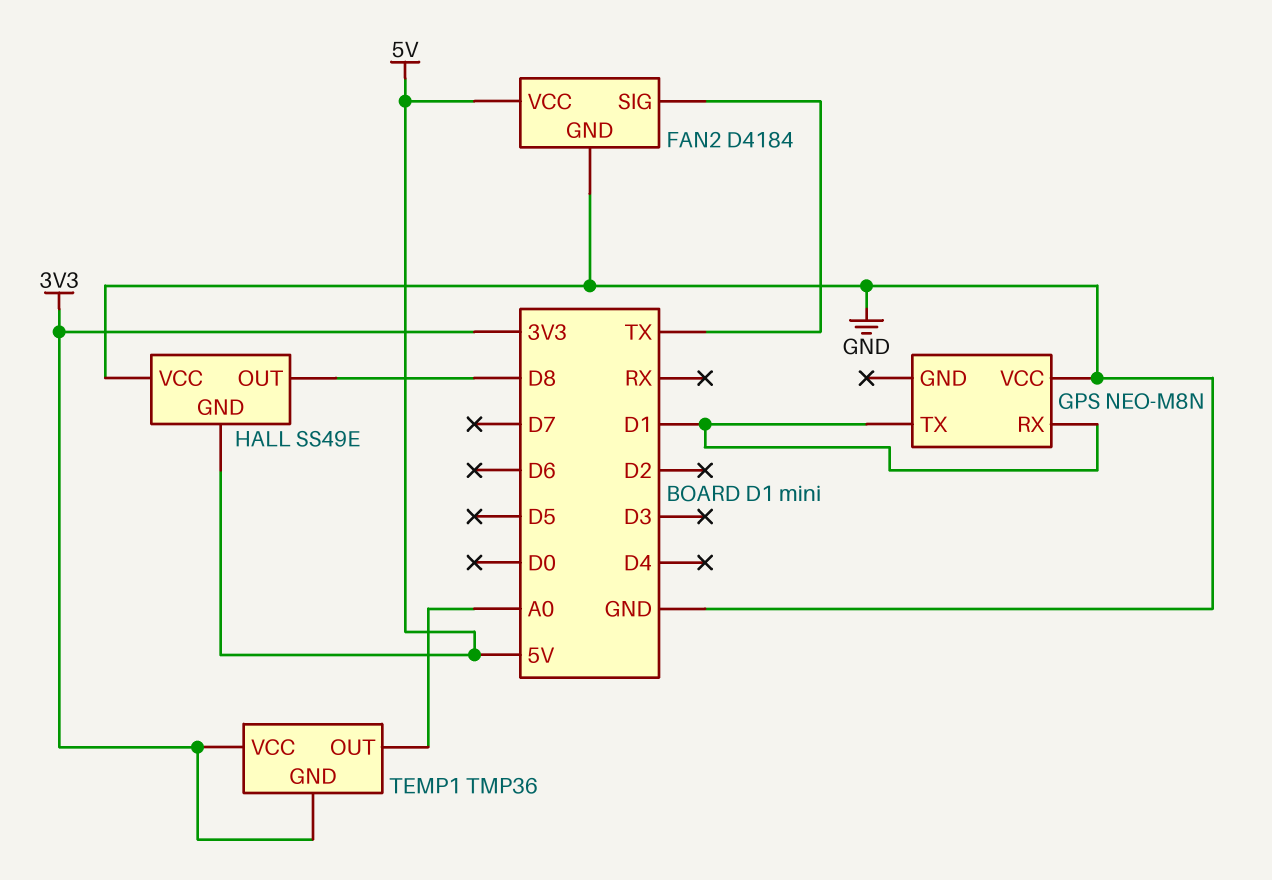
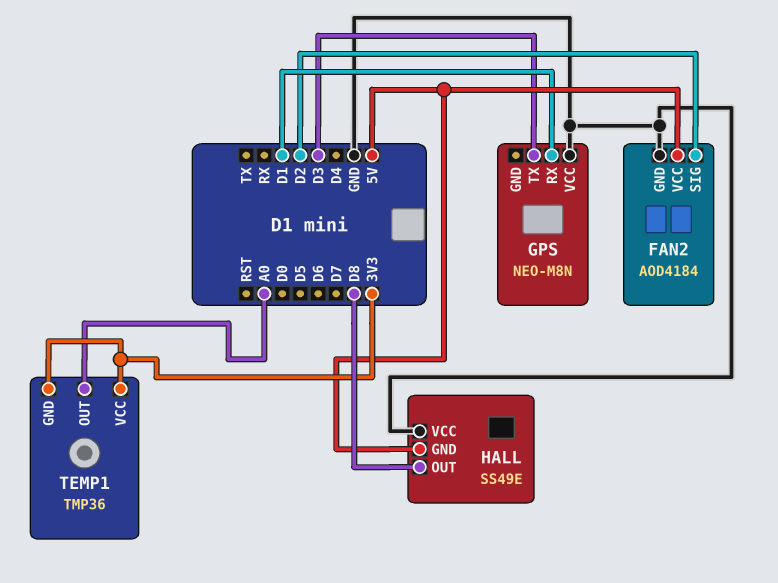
FAN2: D4184 -> AOD4184
FAN2 pin SIG: TX -> D2
GPS pin TX: D1 -> D3

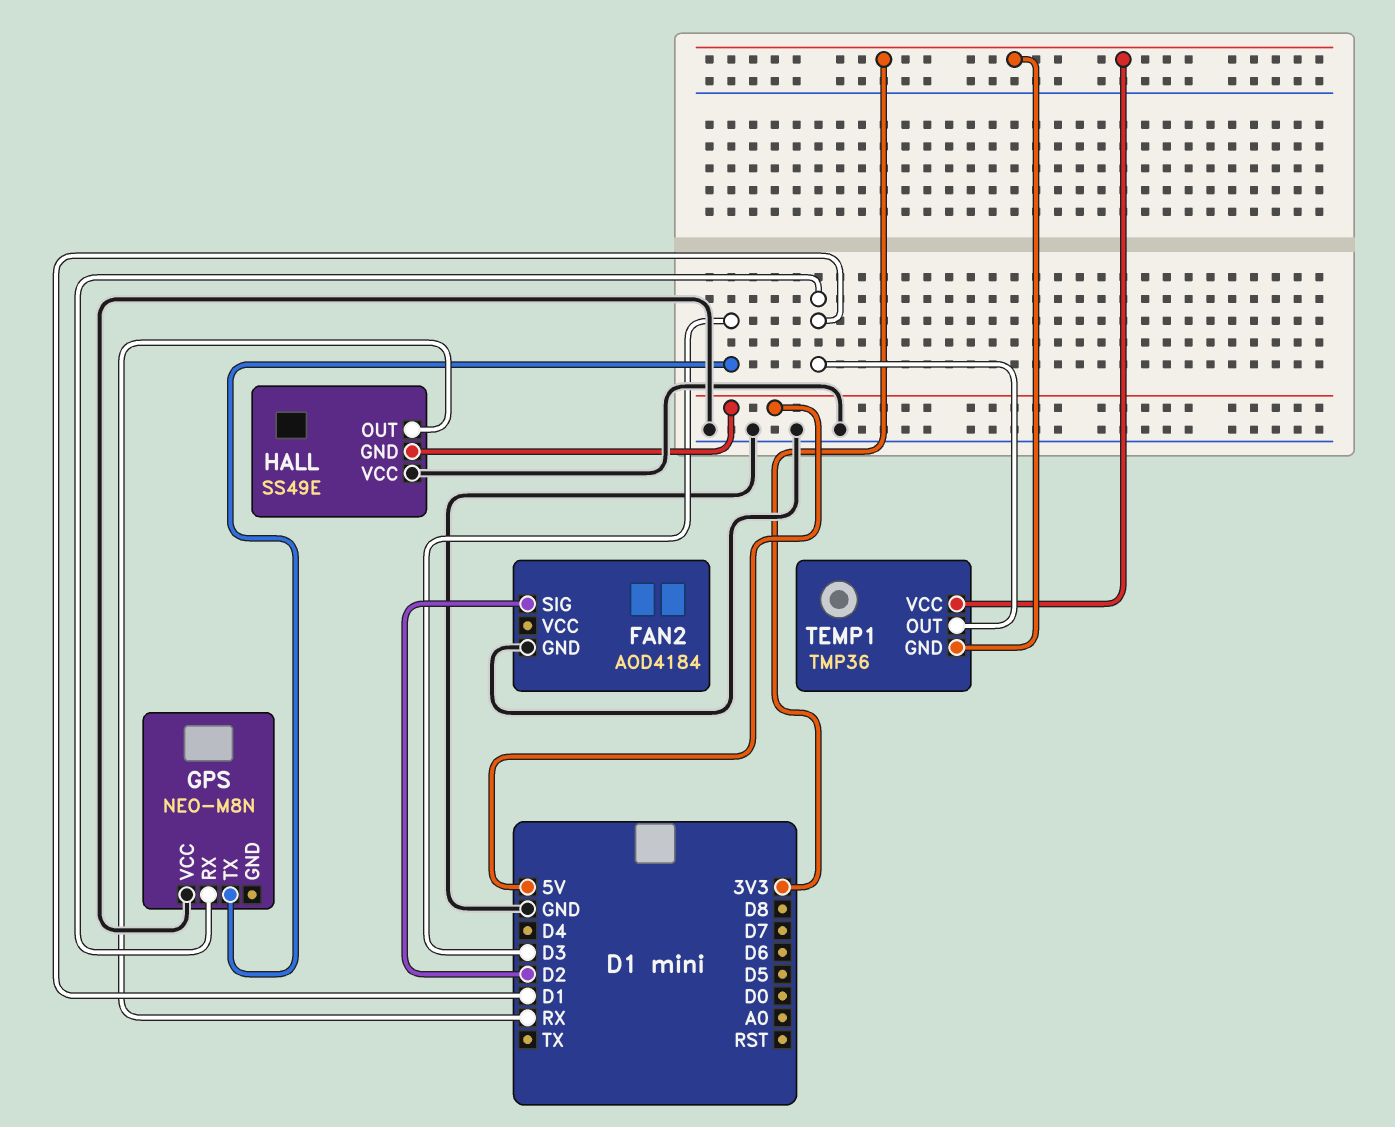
FAN2 pin VCC: 5V -> none
HALL pin OUT: D8 -> RX
TEMP1 pin OUT: A0 -> D1

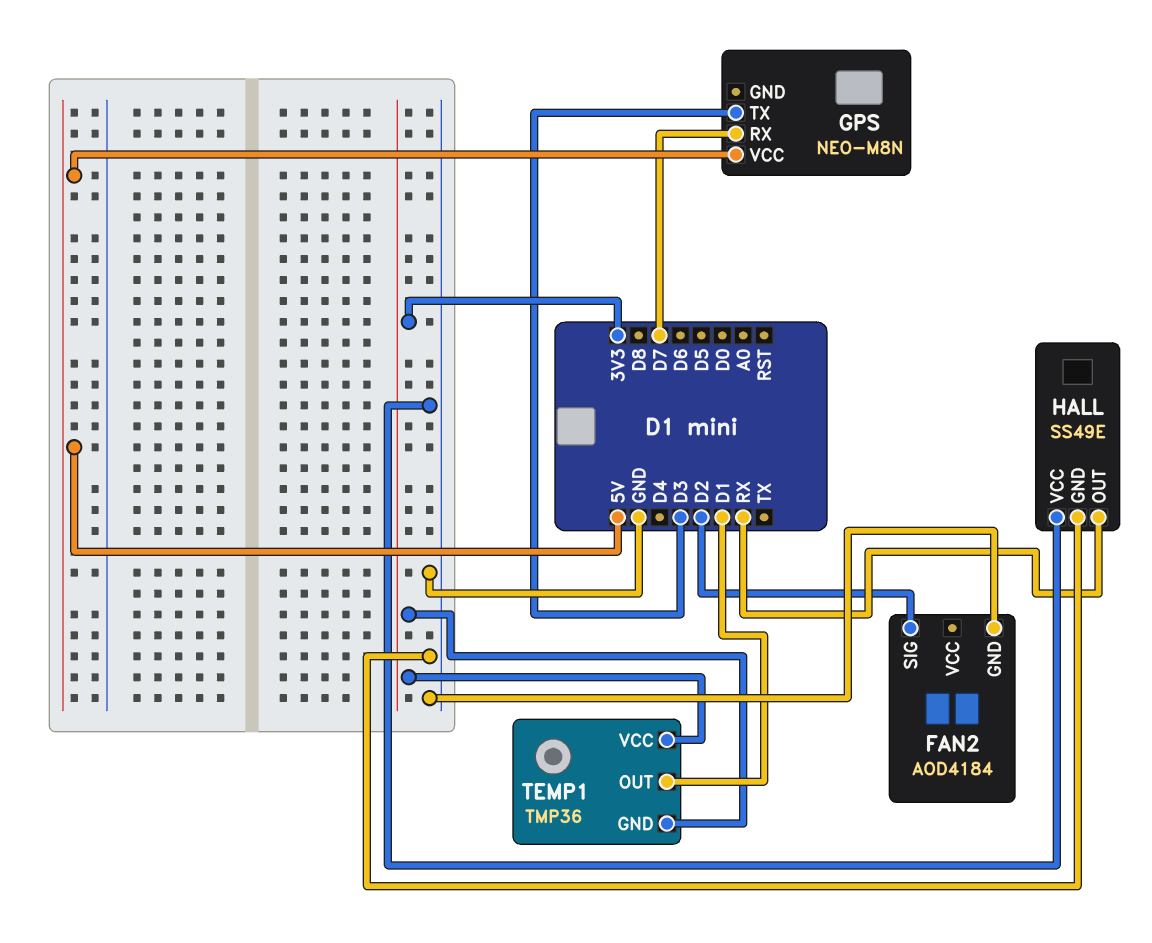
GPS pin RX: D1 -> D7
GPS pin VCC: GND -> 5V
HALL pin GND: 5V -> GND

